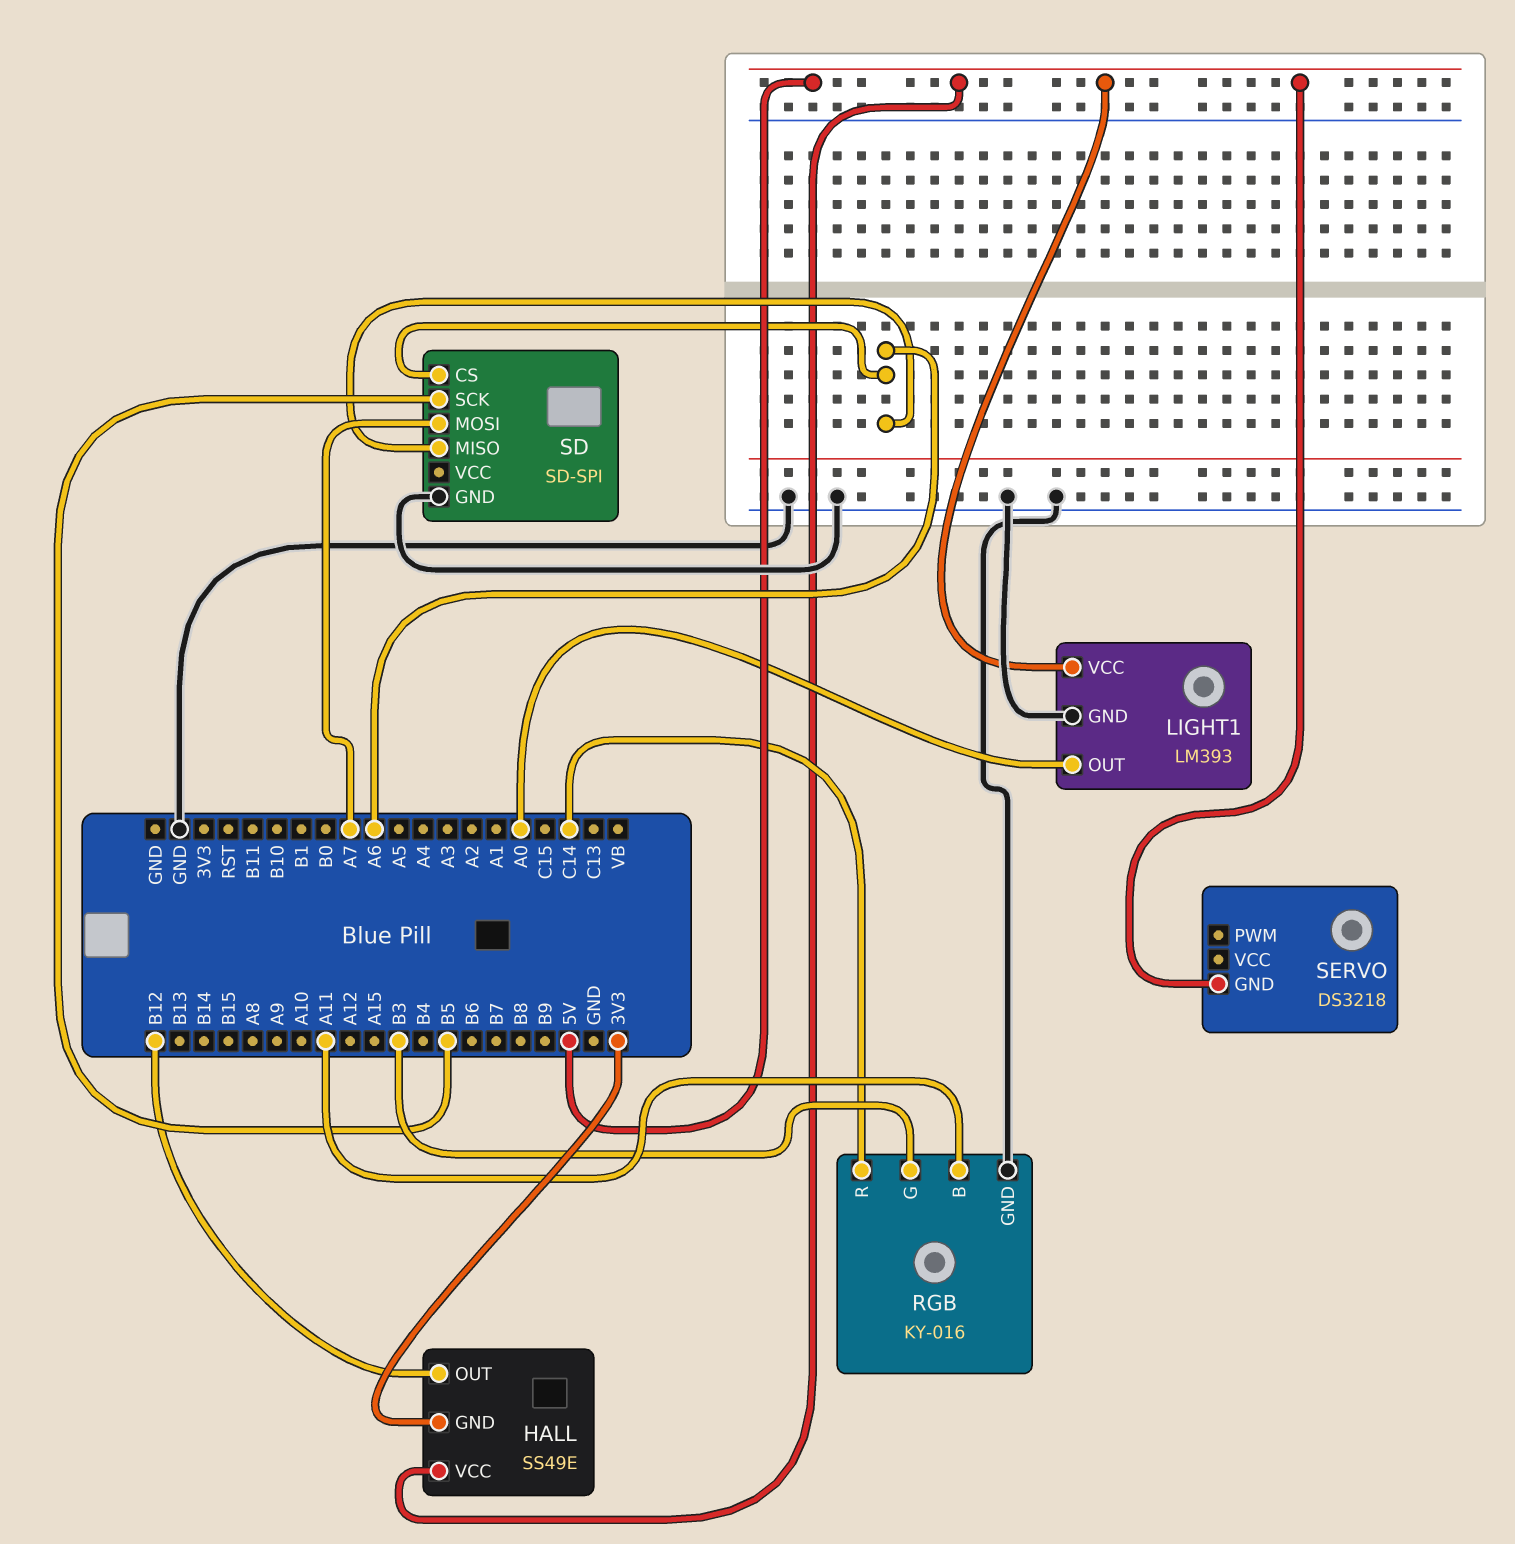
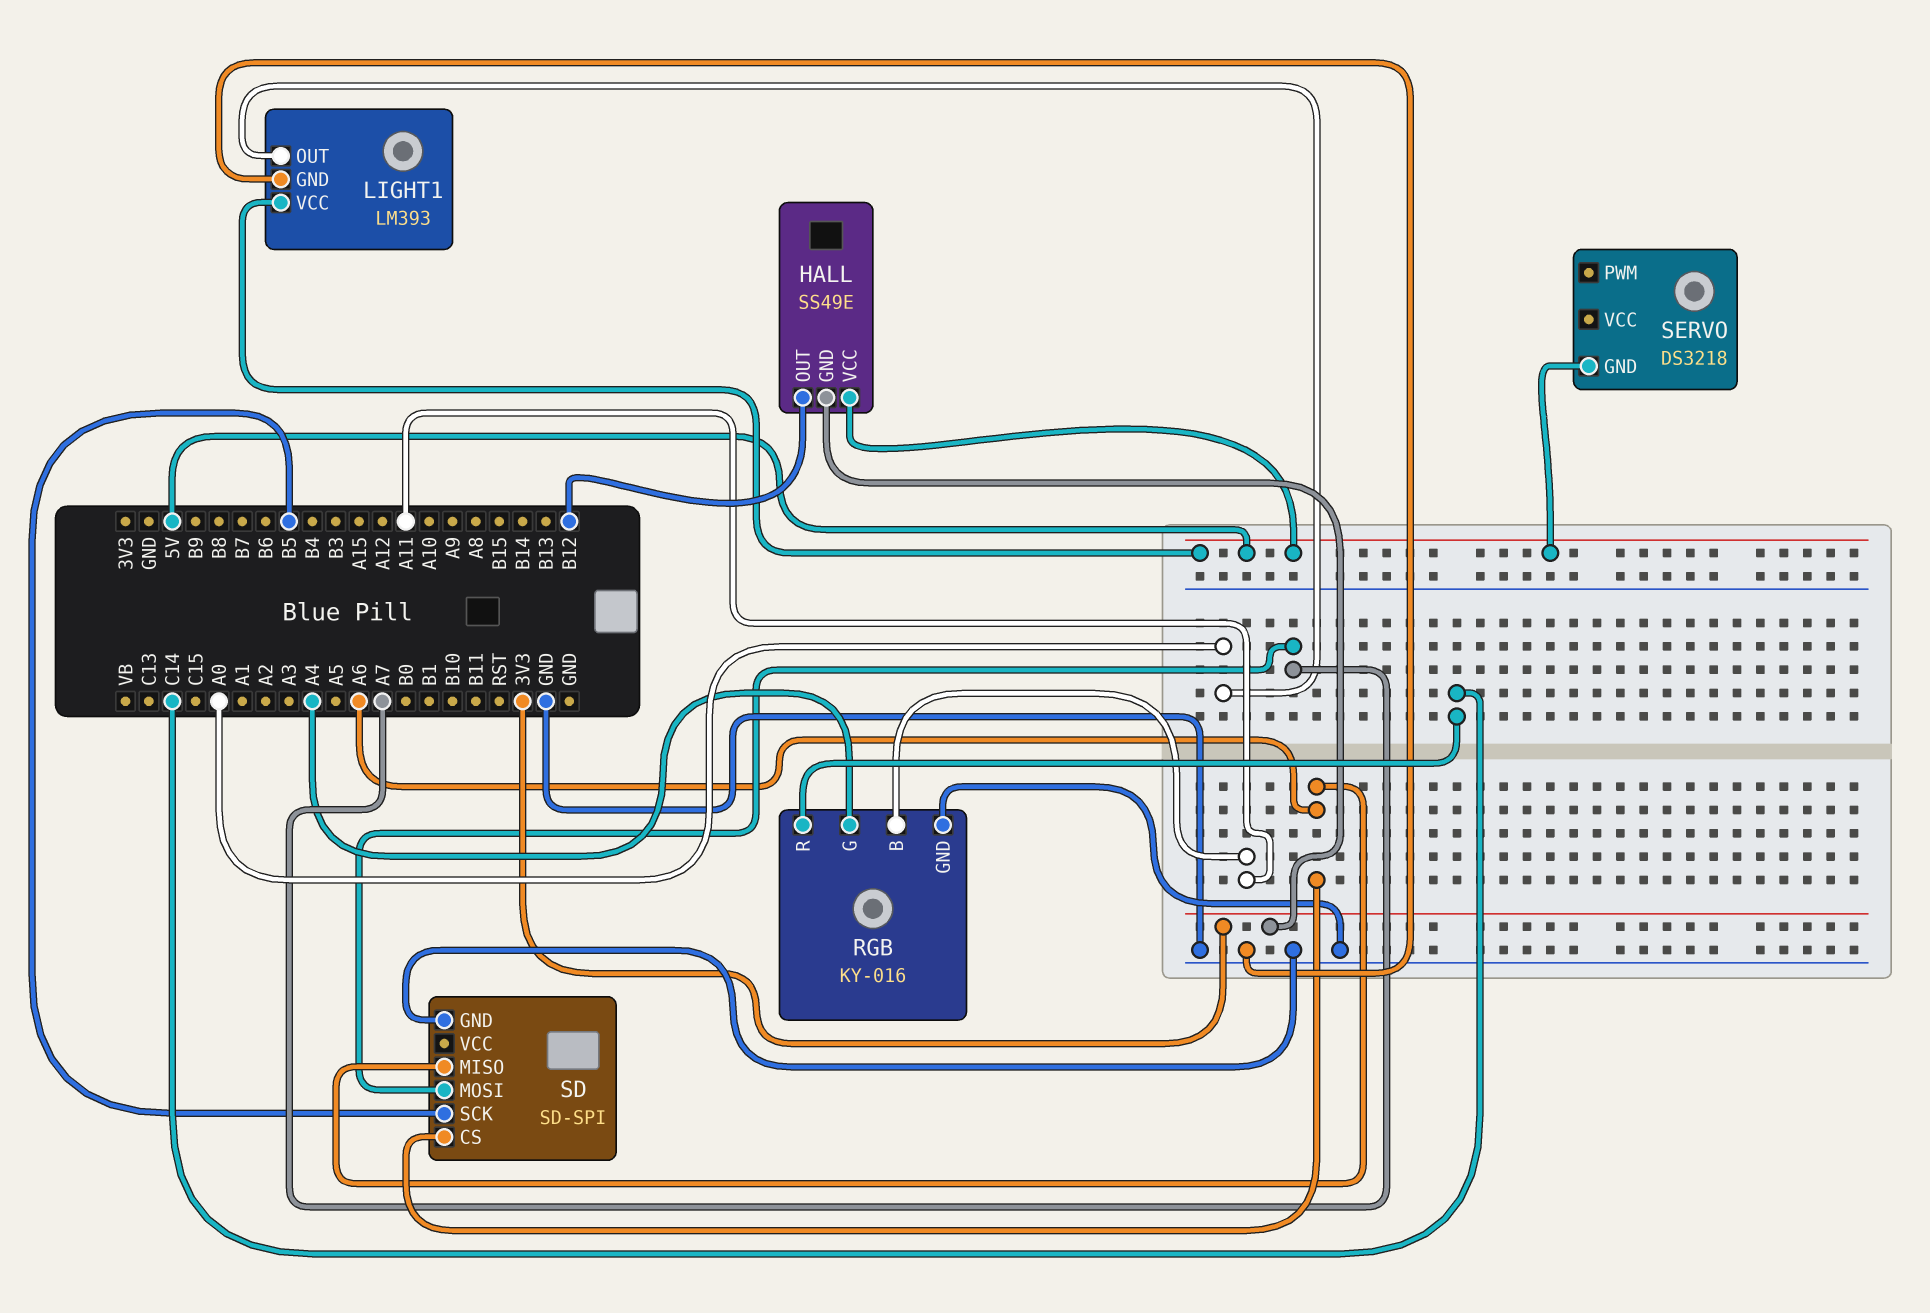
RGB pin G: B3 -> A4

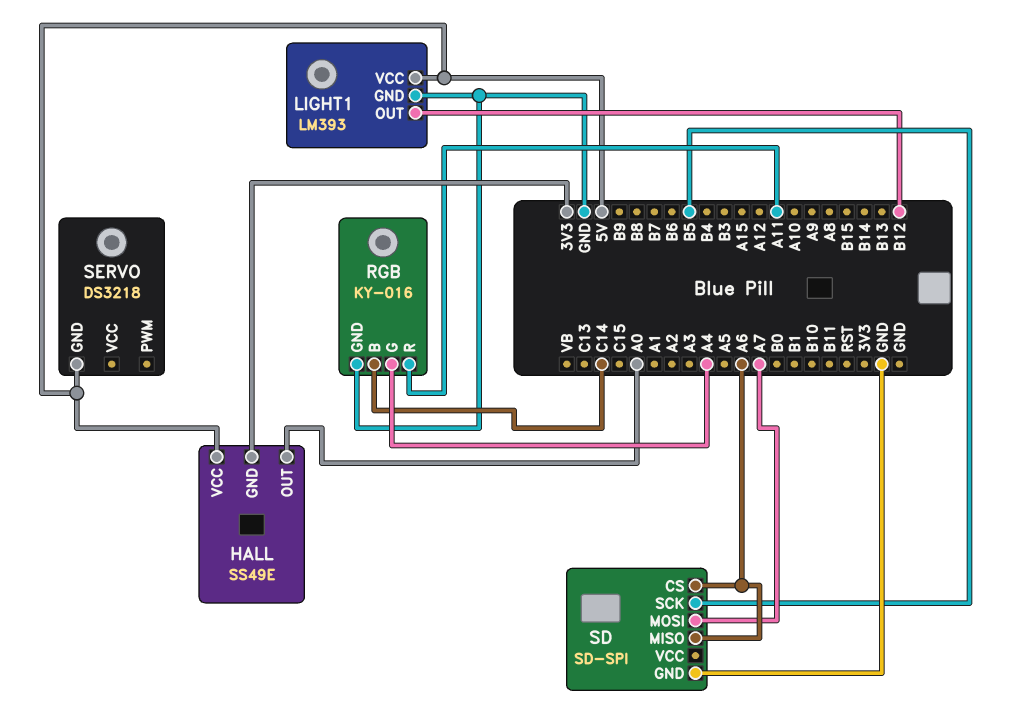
HALL pin OUT: B12 -> A0
LIGHT1 pin OUT: A0 -> B12
RGB pin B: A11 -> C14
RGB pin R: C14 -> A11

